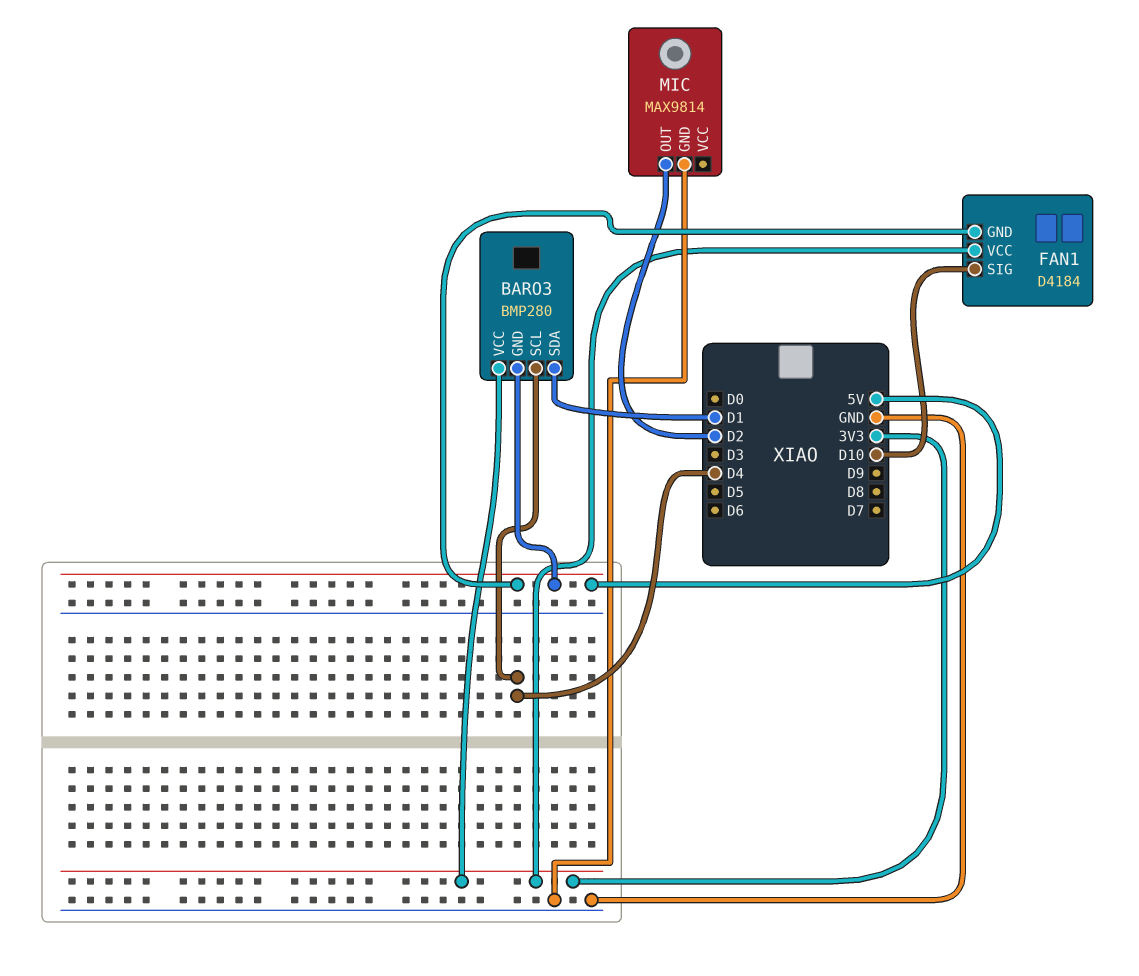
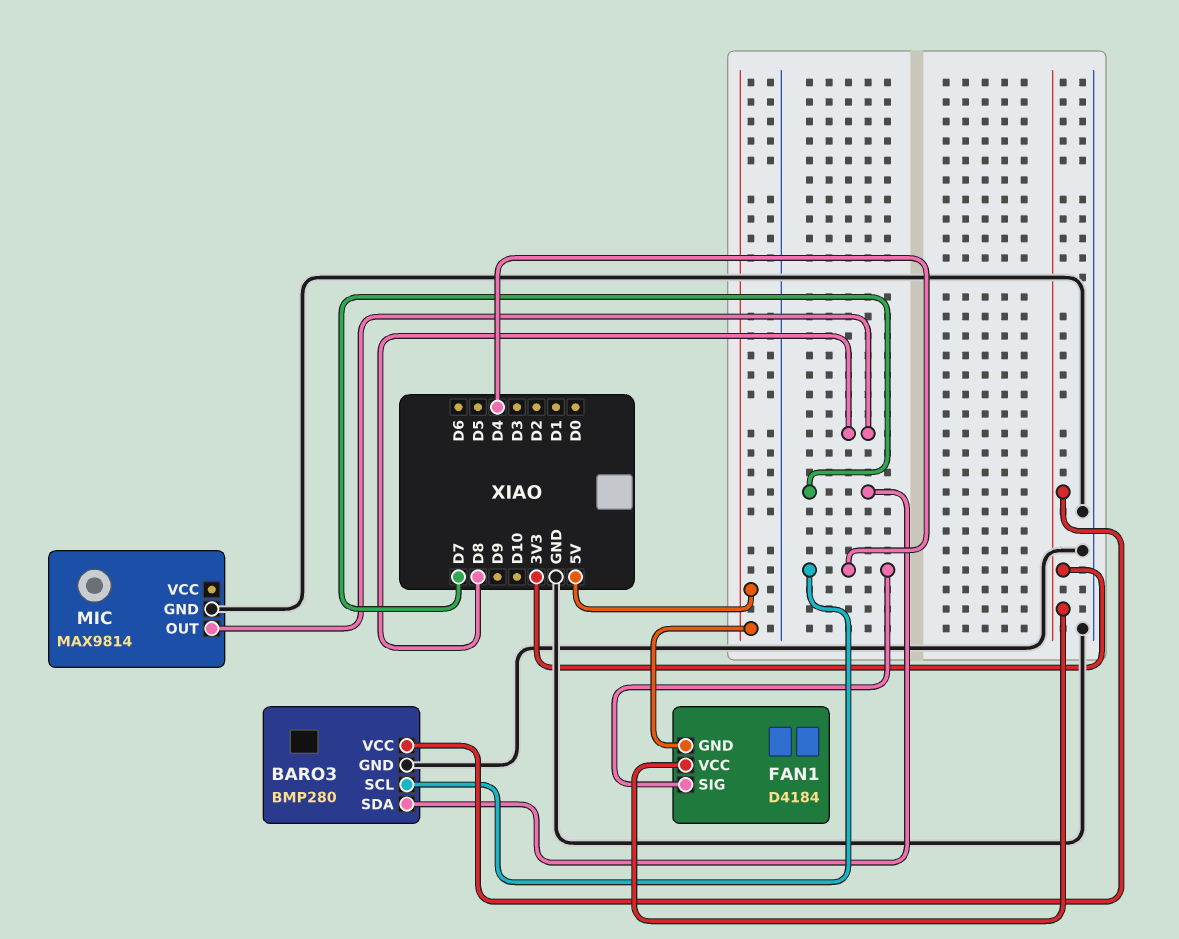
BARO3 pin GND: 5V -> GND
BARO3 pin SDA: D1 -> D7
FAN1 pin SIG: D10 -> D4
MIC pin OUT: D2 -> D8

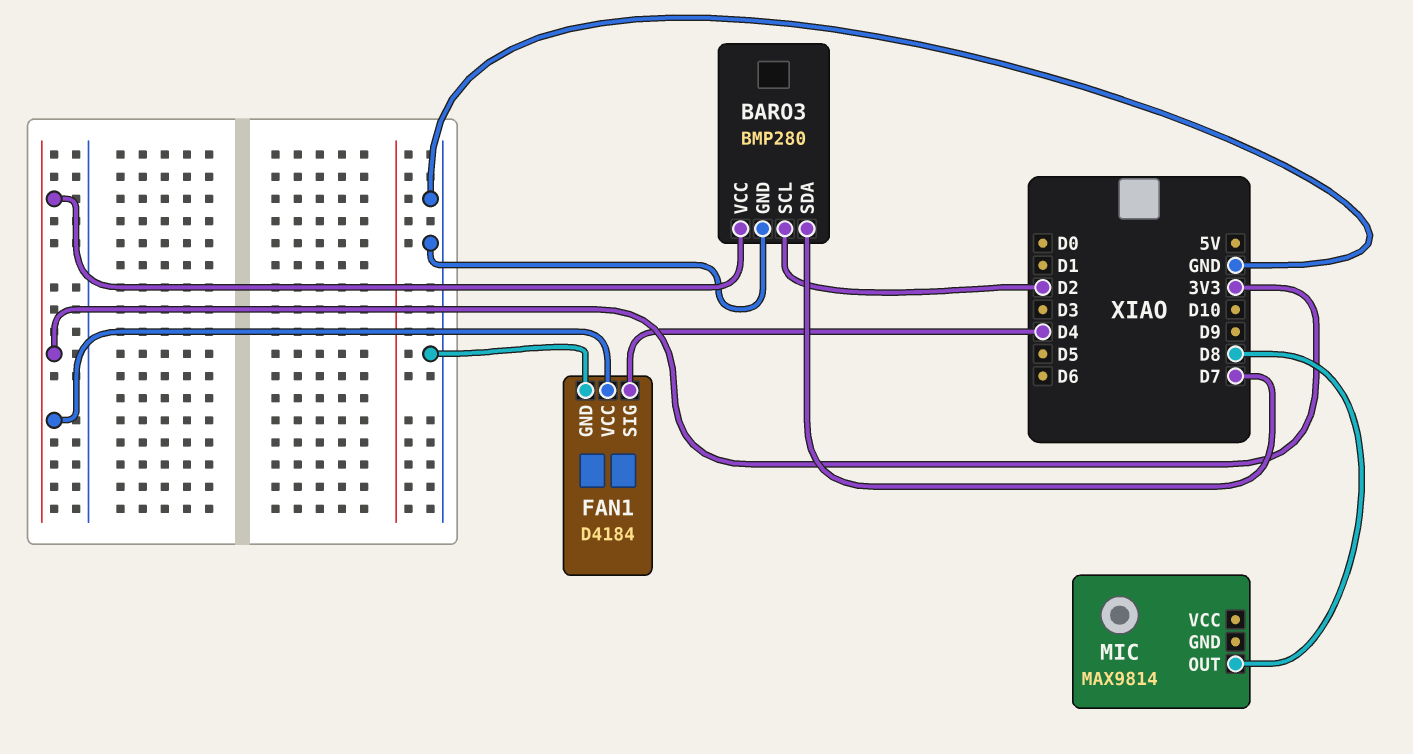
BARO3 pin SCL: D4 -> D2
FAN1 pin GND: 5V -> GND
MIC pin GND: GND -> none

